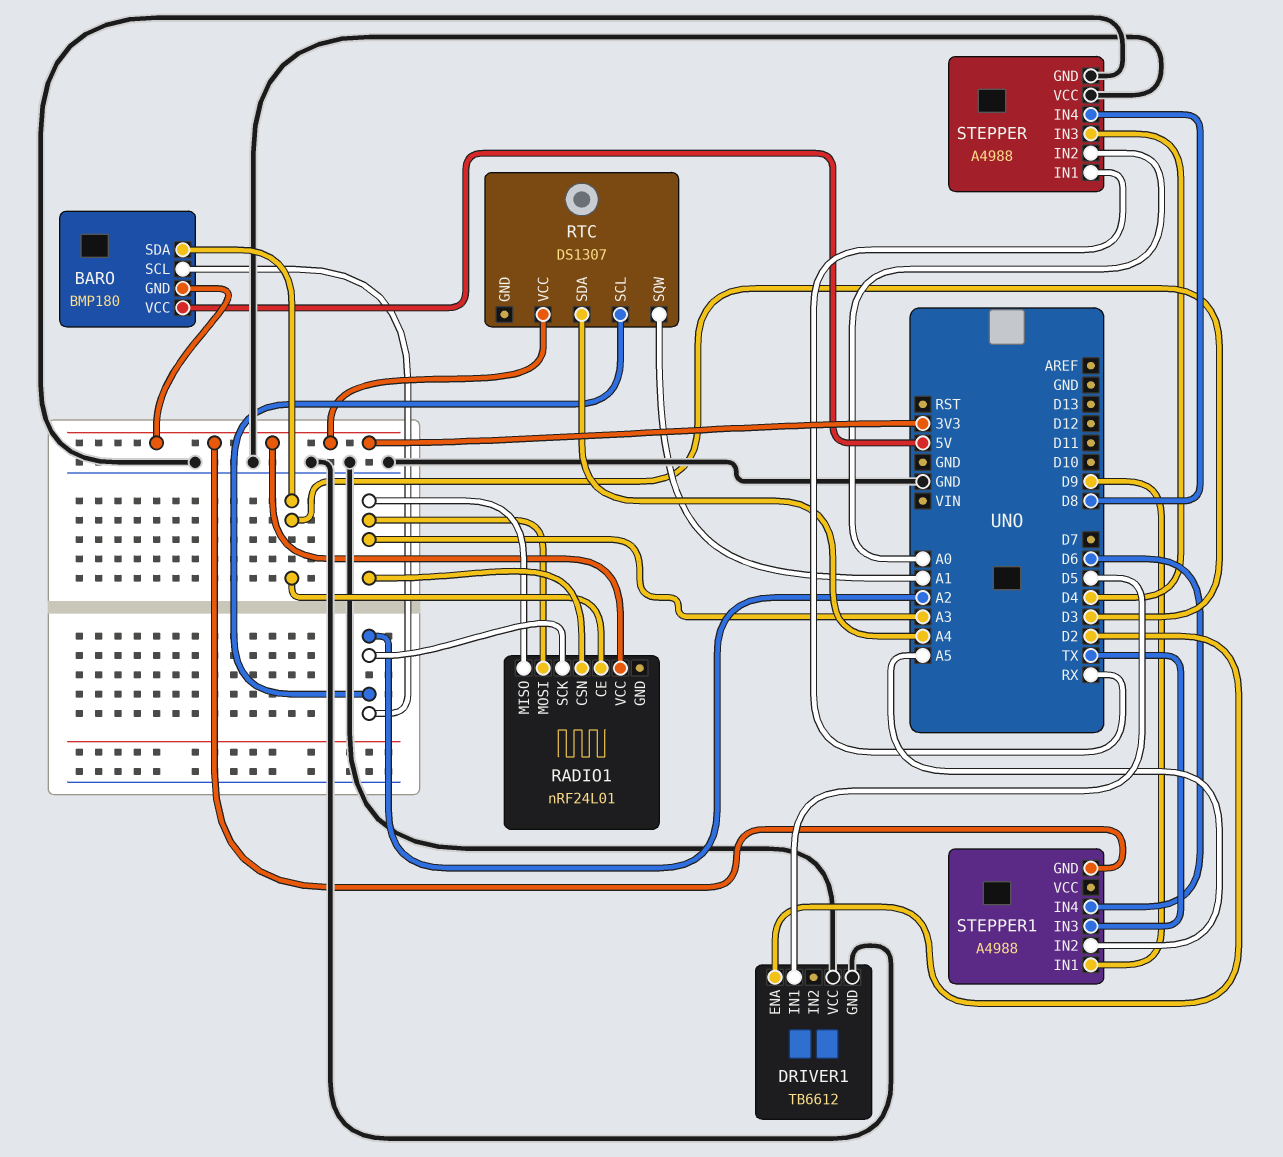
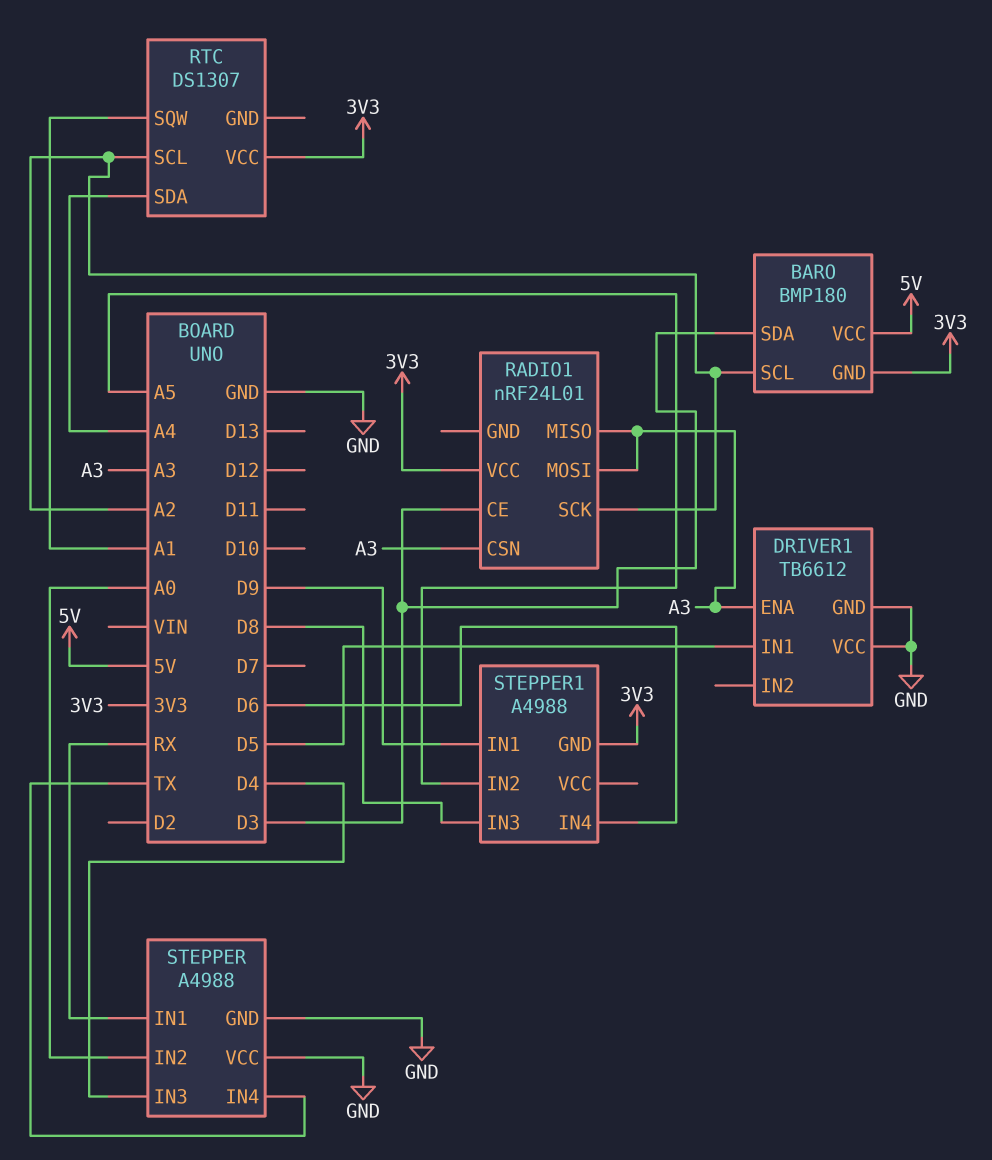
DRIVER1 pin ENA: D2 -> A3
STEPPER pin IN4: D8 -> TX
STEPPER1 pin IN3: TX -> D8

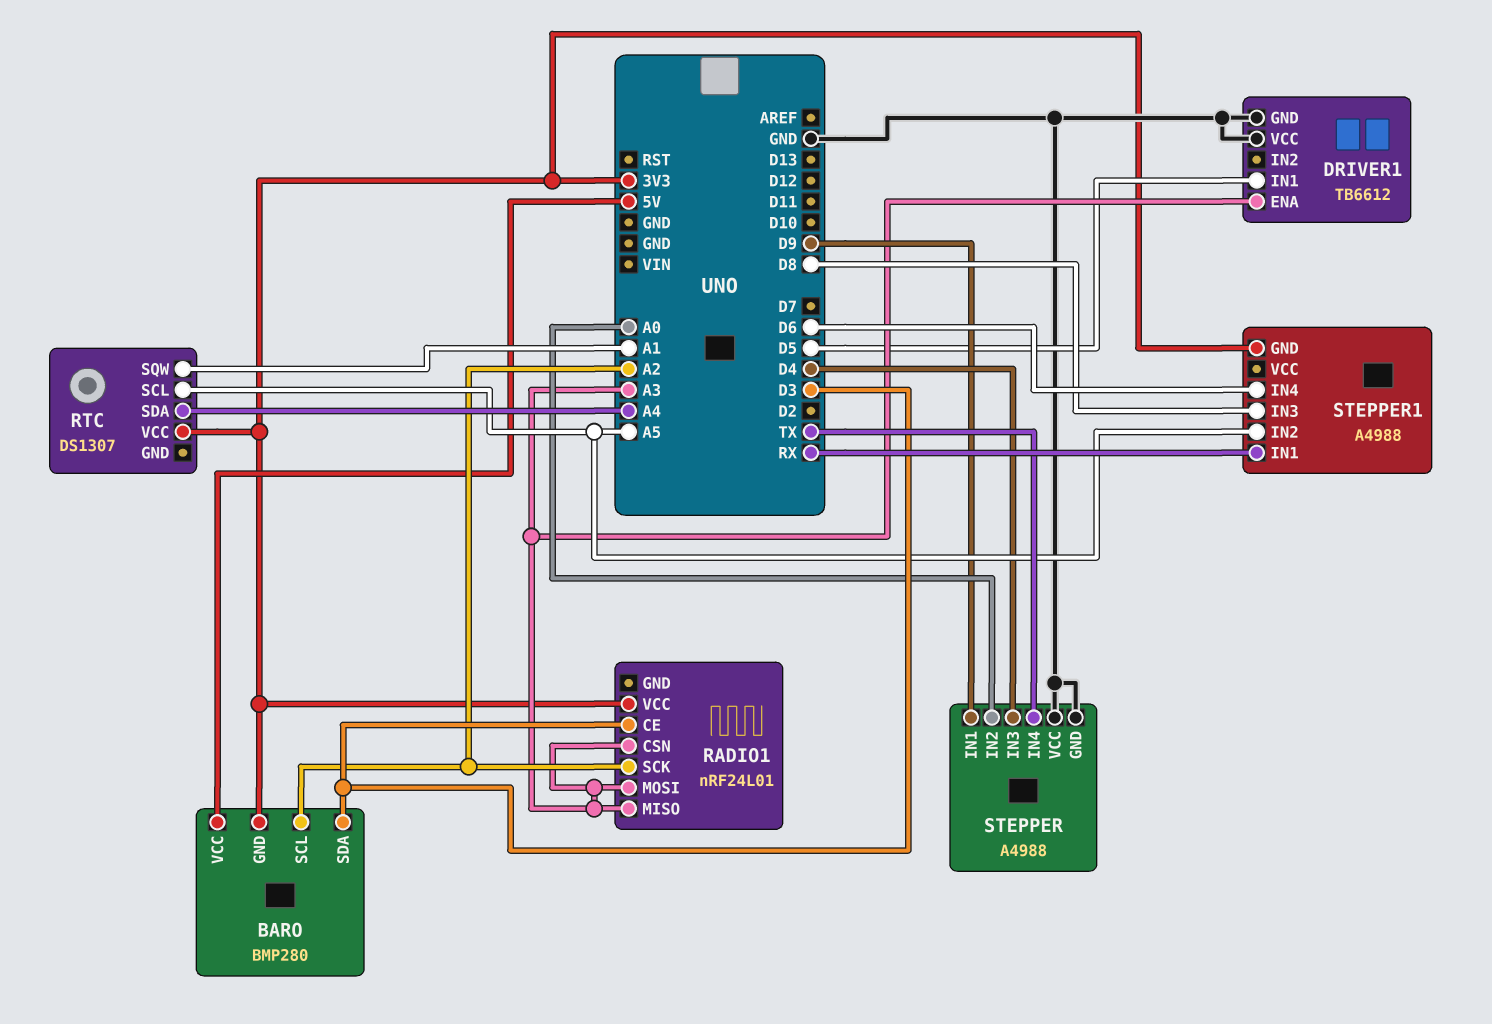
BARO: BMP180 -> BMP280
RTC pin SCL: A2 -> A5
STEPPER pin IN1: RX -> D9
STEPPER1 pin IN1: D9 -> RX

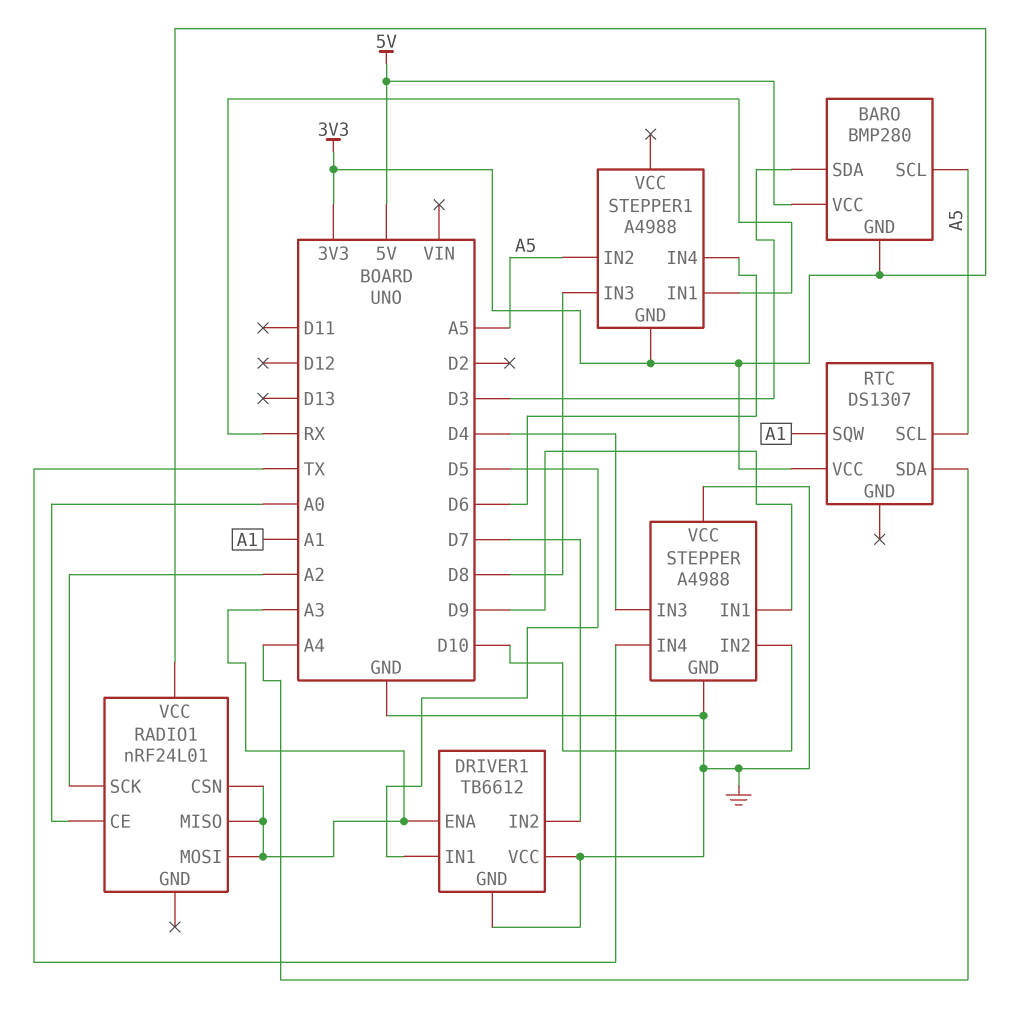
BARO pin SCL: A2 -> A5
DRIVER1 pin IN2: none -> D7
RADIO1 pin CE: D3 -> A0
STEPPER pin IN2: A0 -> D10

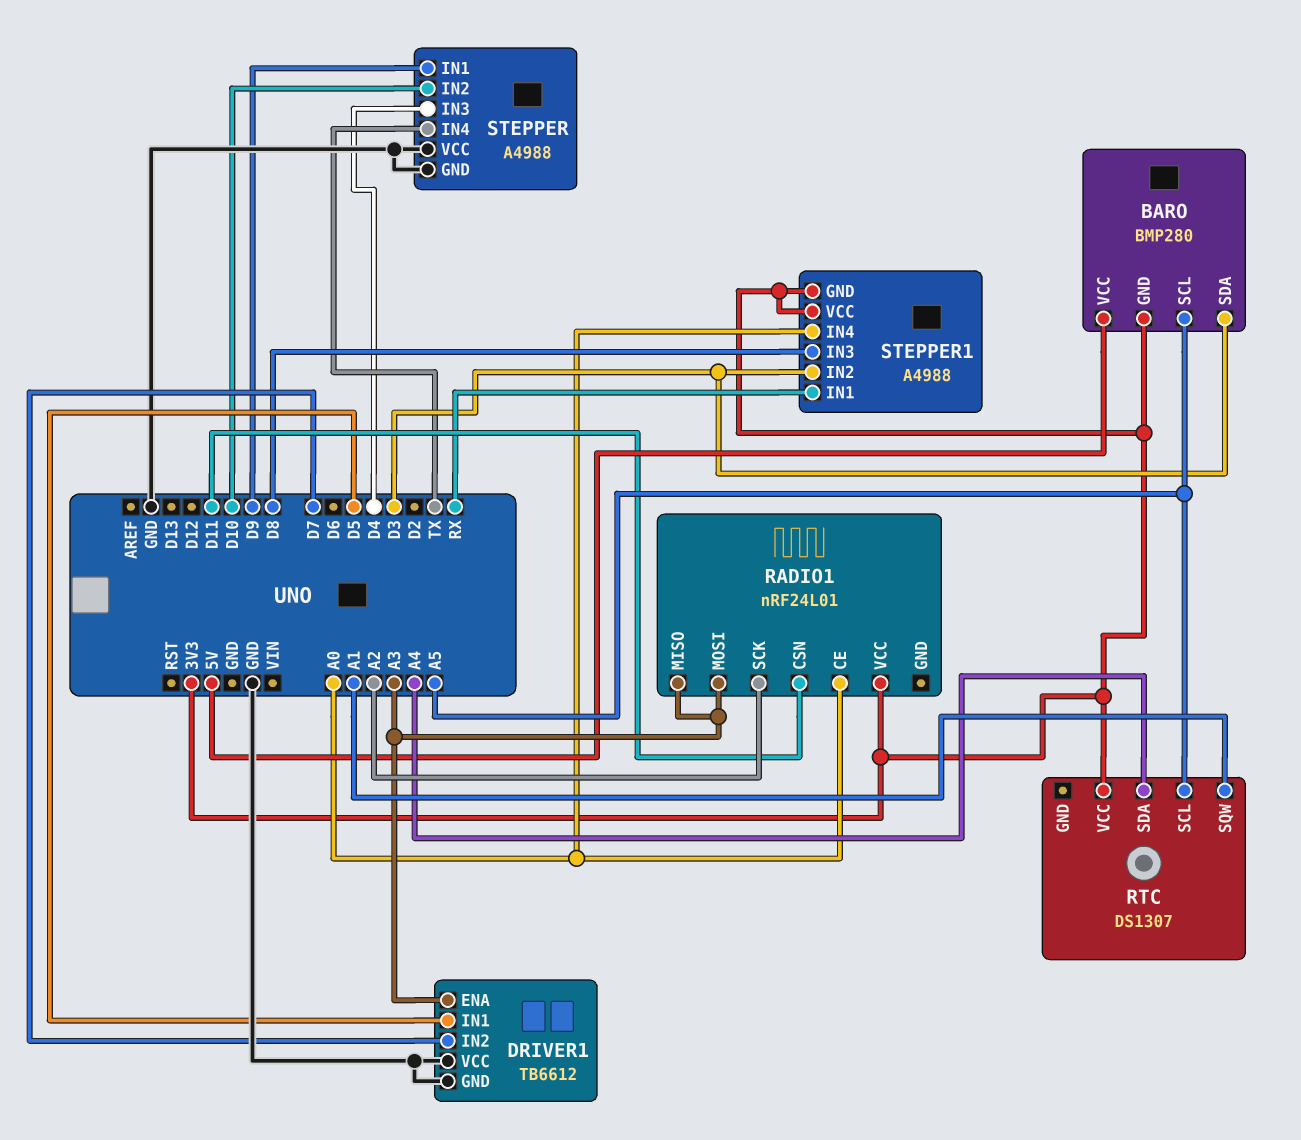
RADIO1 pin CSN: A3 -> D11
STEPPER1 pin IN2: A5 -> D3
STEPPER1 pin IN4: D6 -> A0
STEPPER1 pin VCC: none -> 3V3

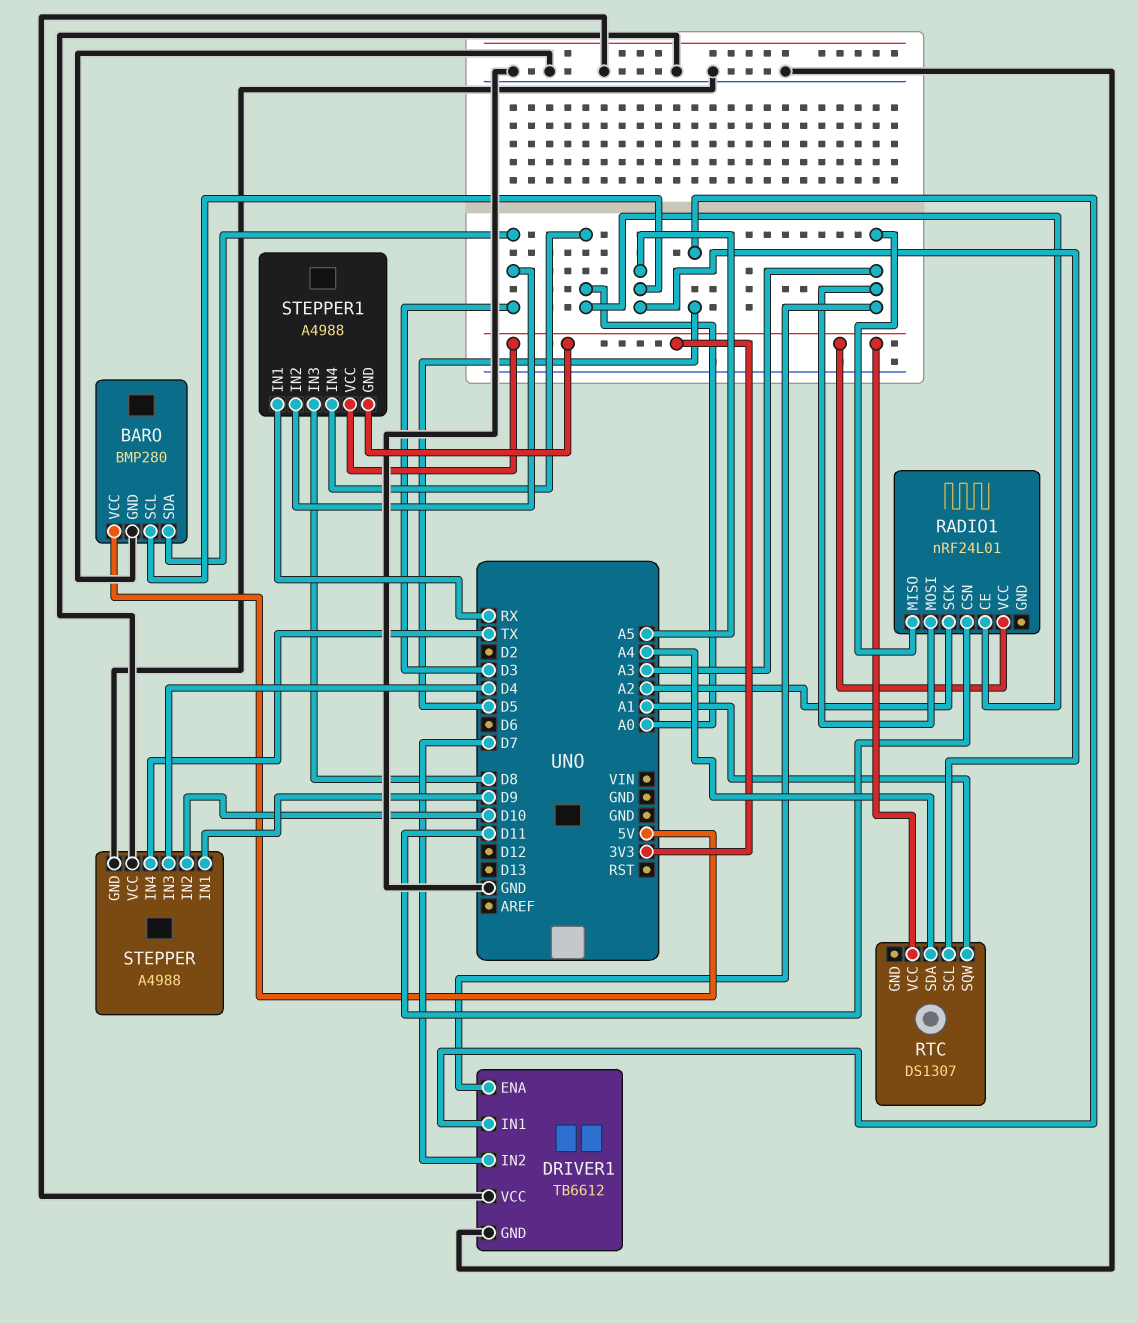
BARO pin GND: 3V3 -> GND

